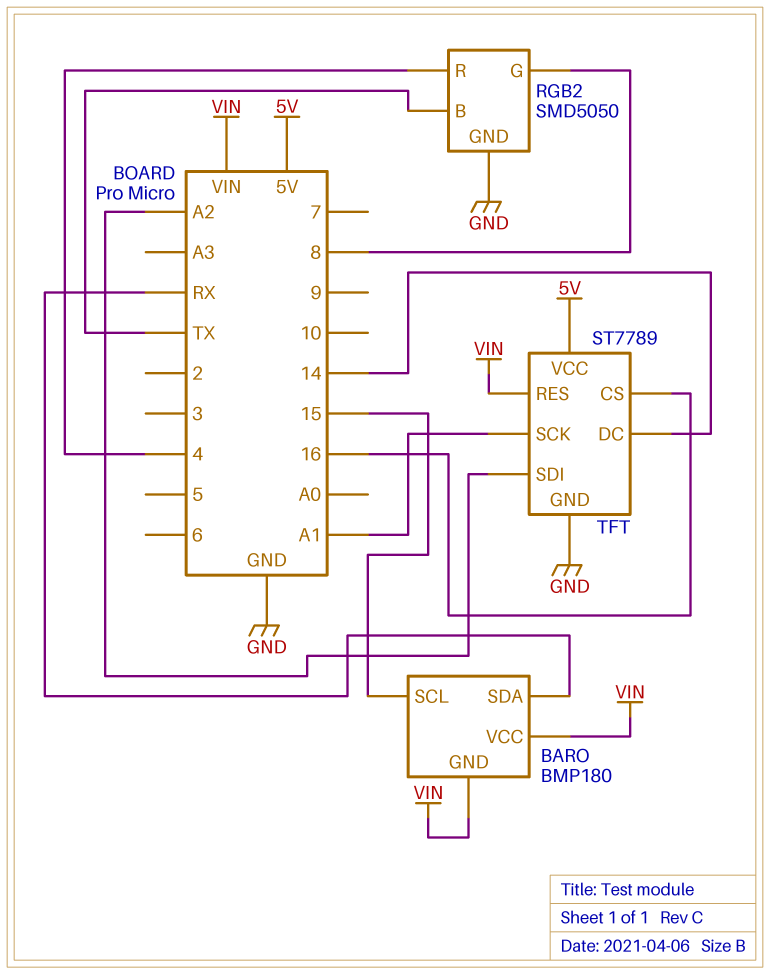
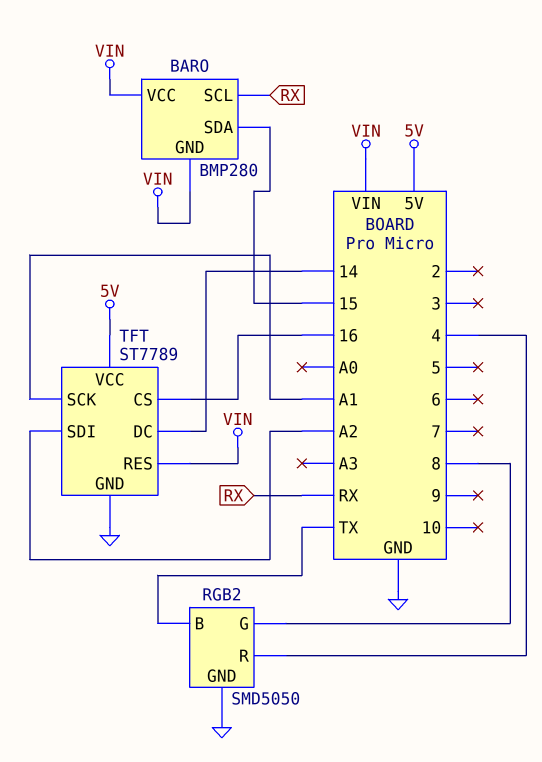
BARO: BMP180 -> BMP280
BARO pin SCL: 15 -> RX
BARO pin SDA: RX -> 15

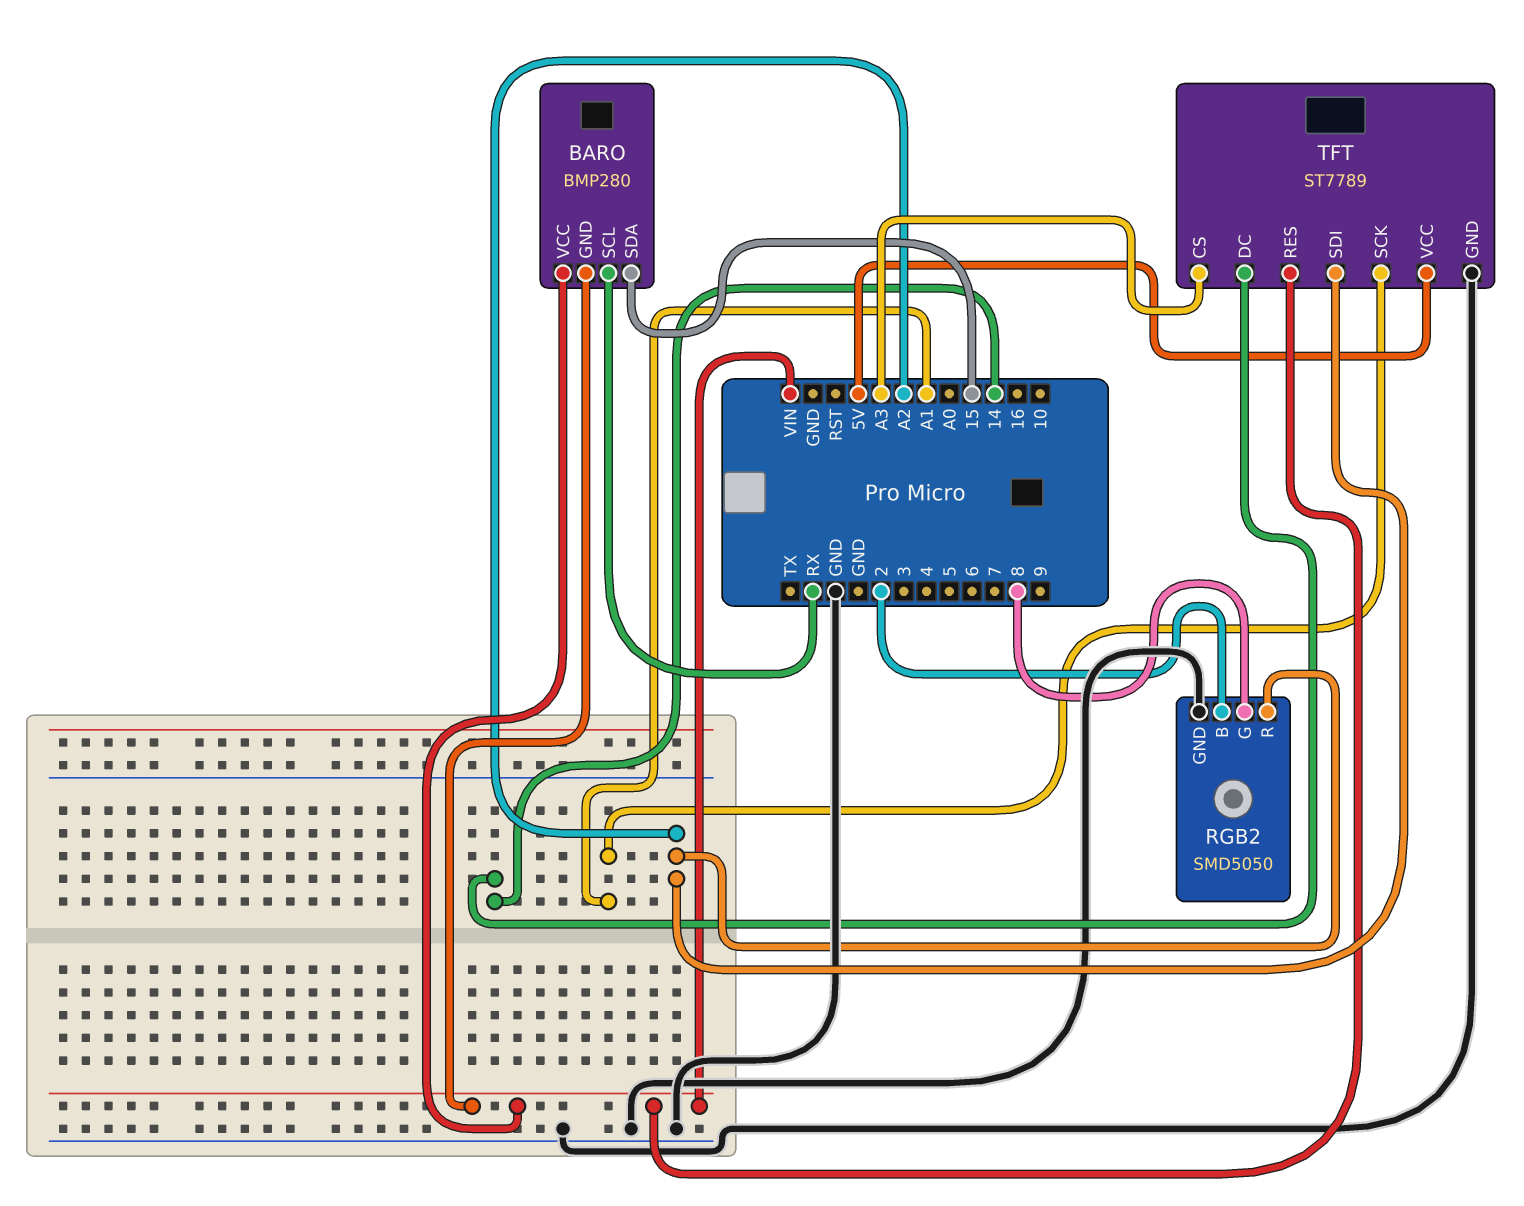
RGB2 pin B: TX -> 2
RGB2 pin R: 4 -> A2
TFT pin CS: 16 -> A3

